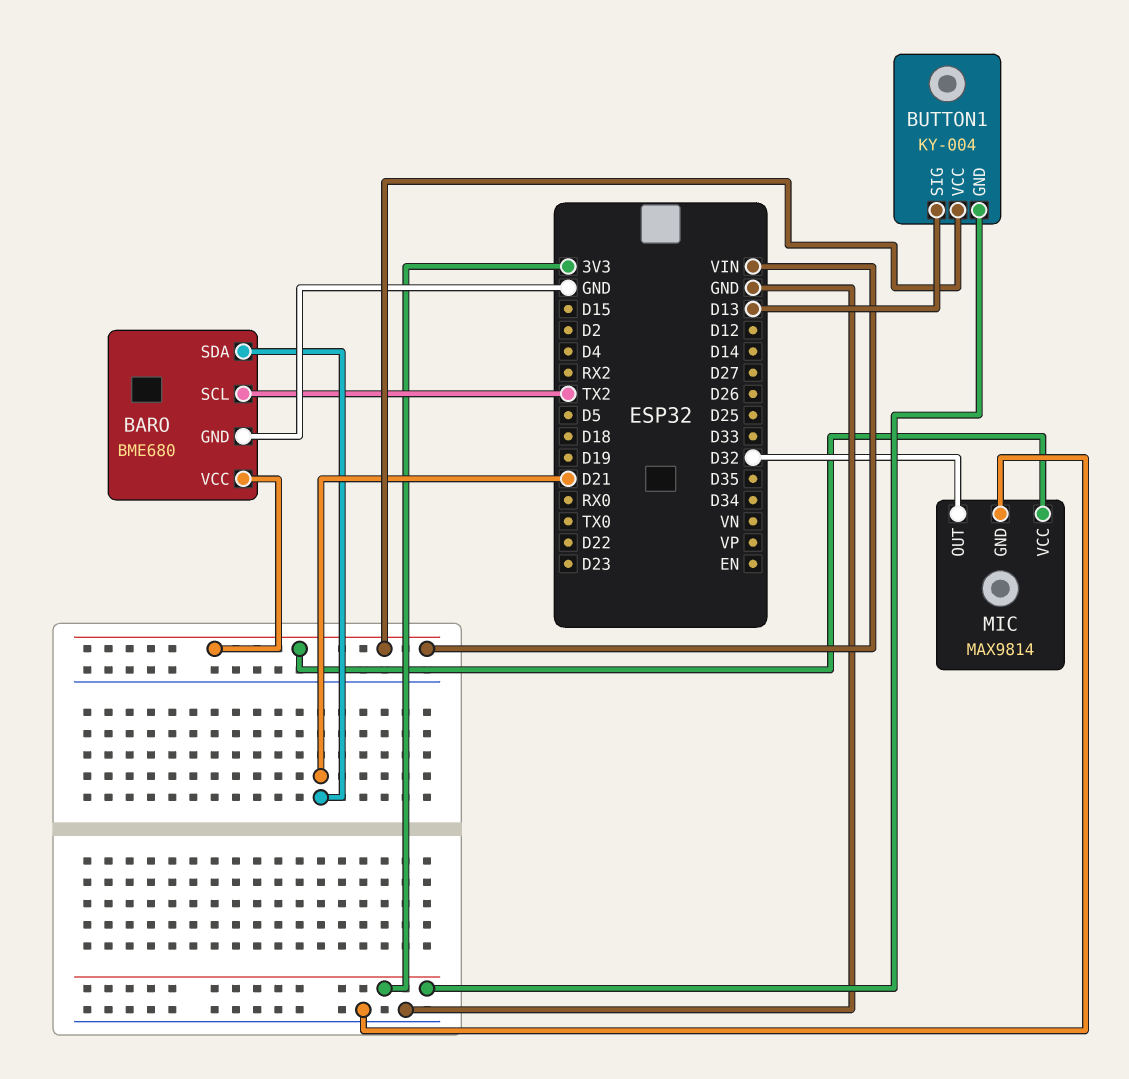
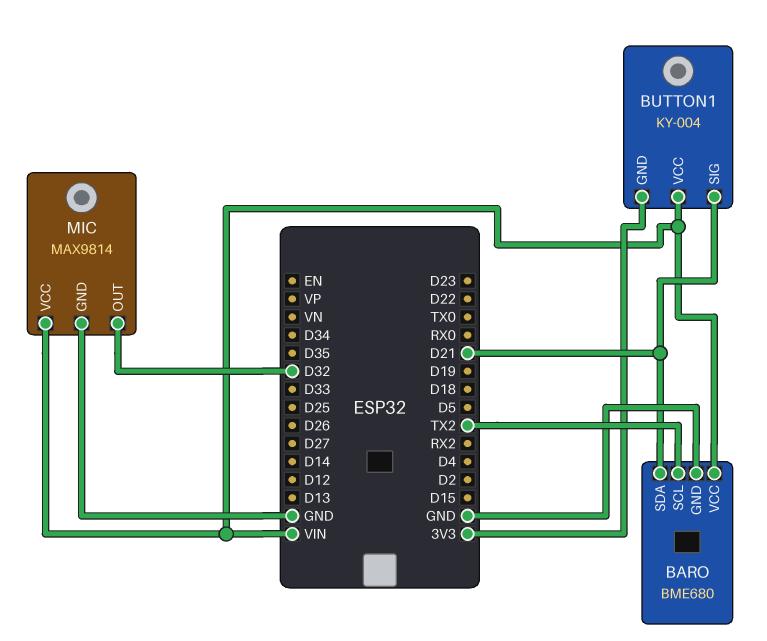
BUTTON1 pin SIG: D13 -> D21

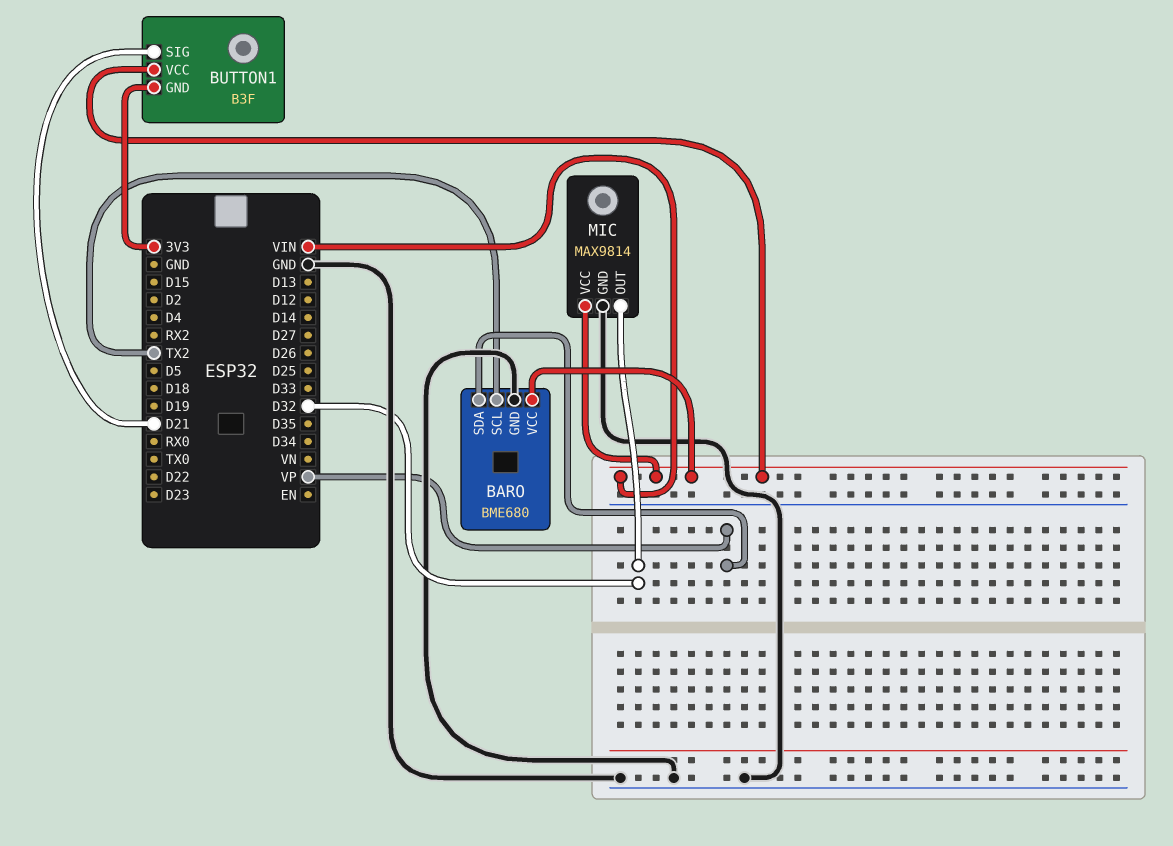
BARO pin SDA: D21 -> VP
BUTTON1: KY-004 -> B3F

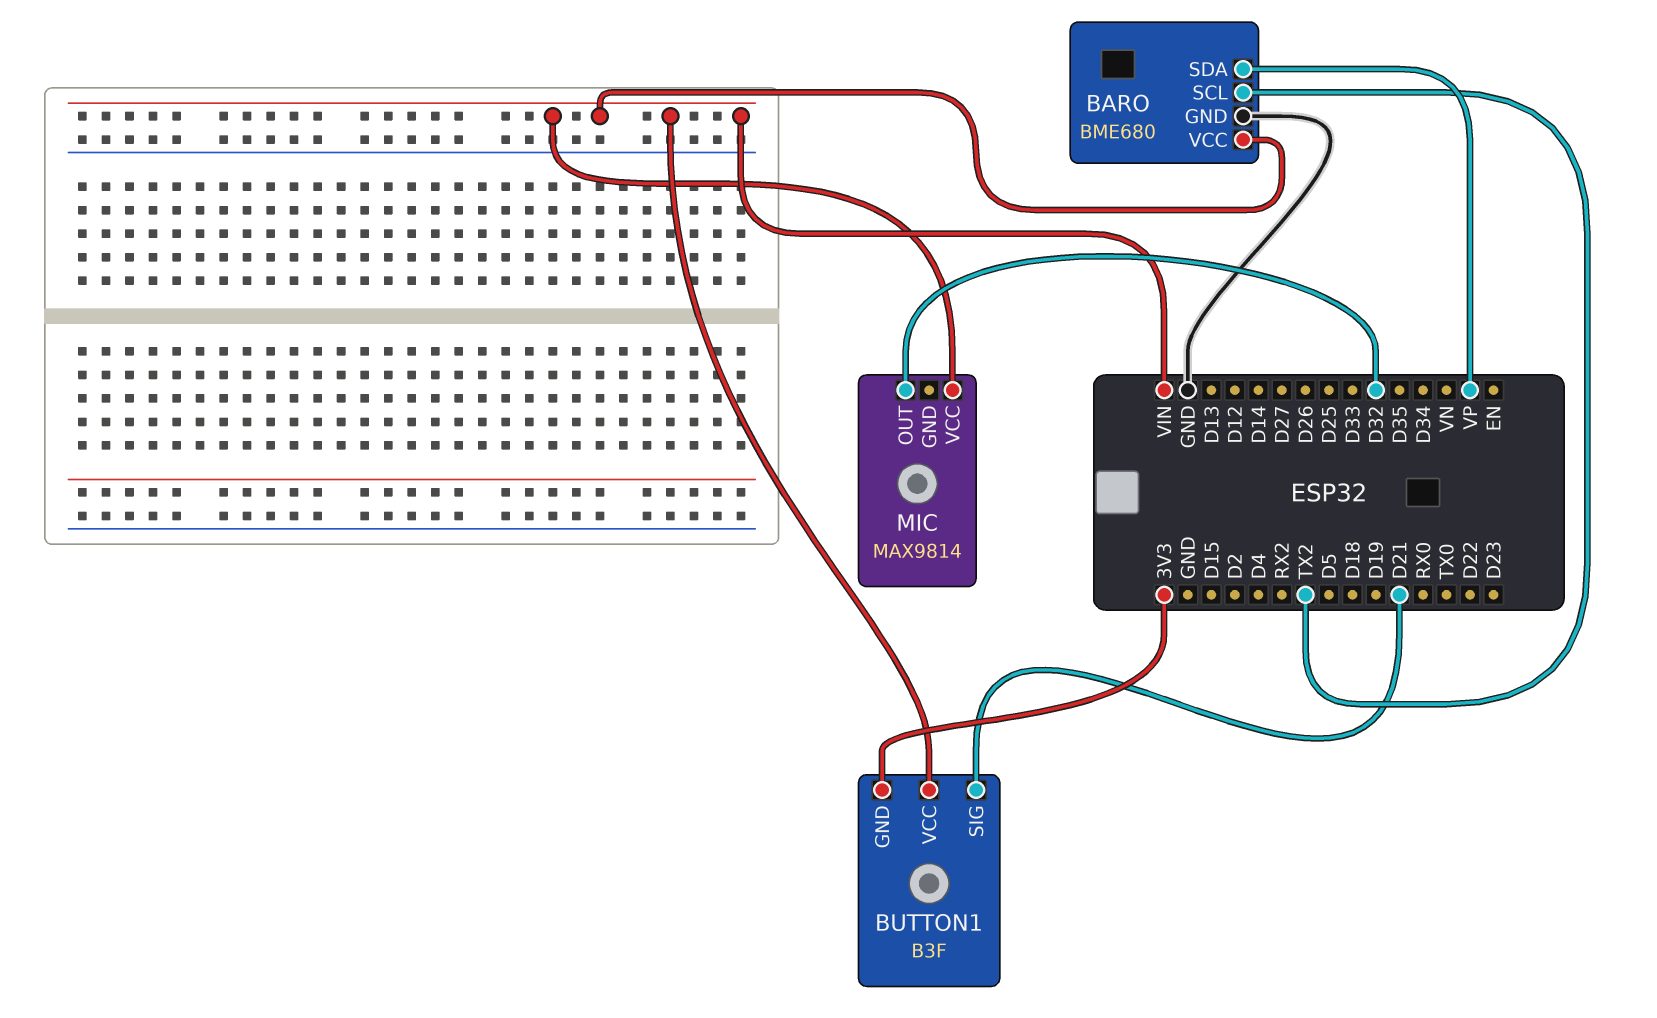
MIC pin GND: GND -> none

